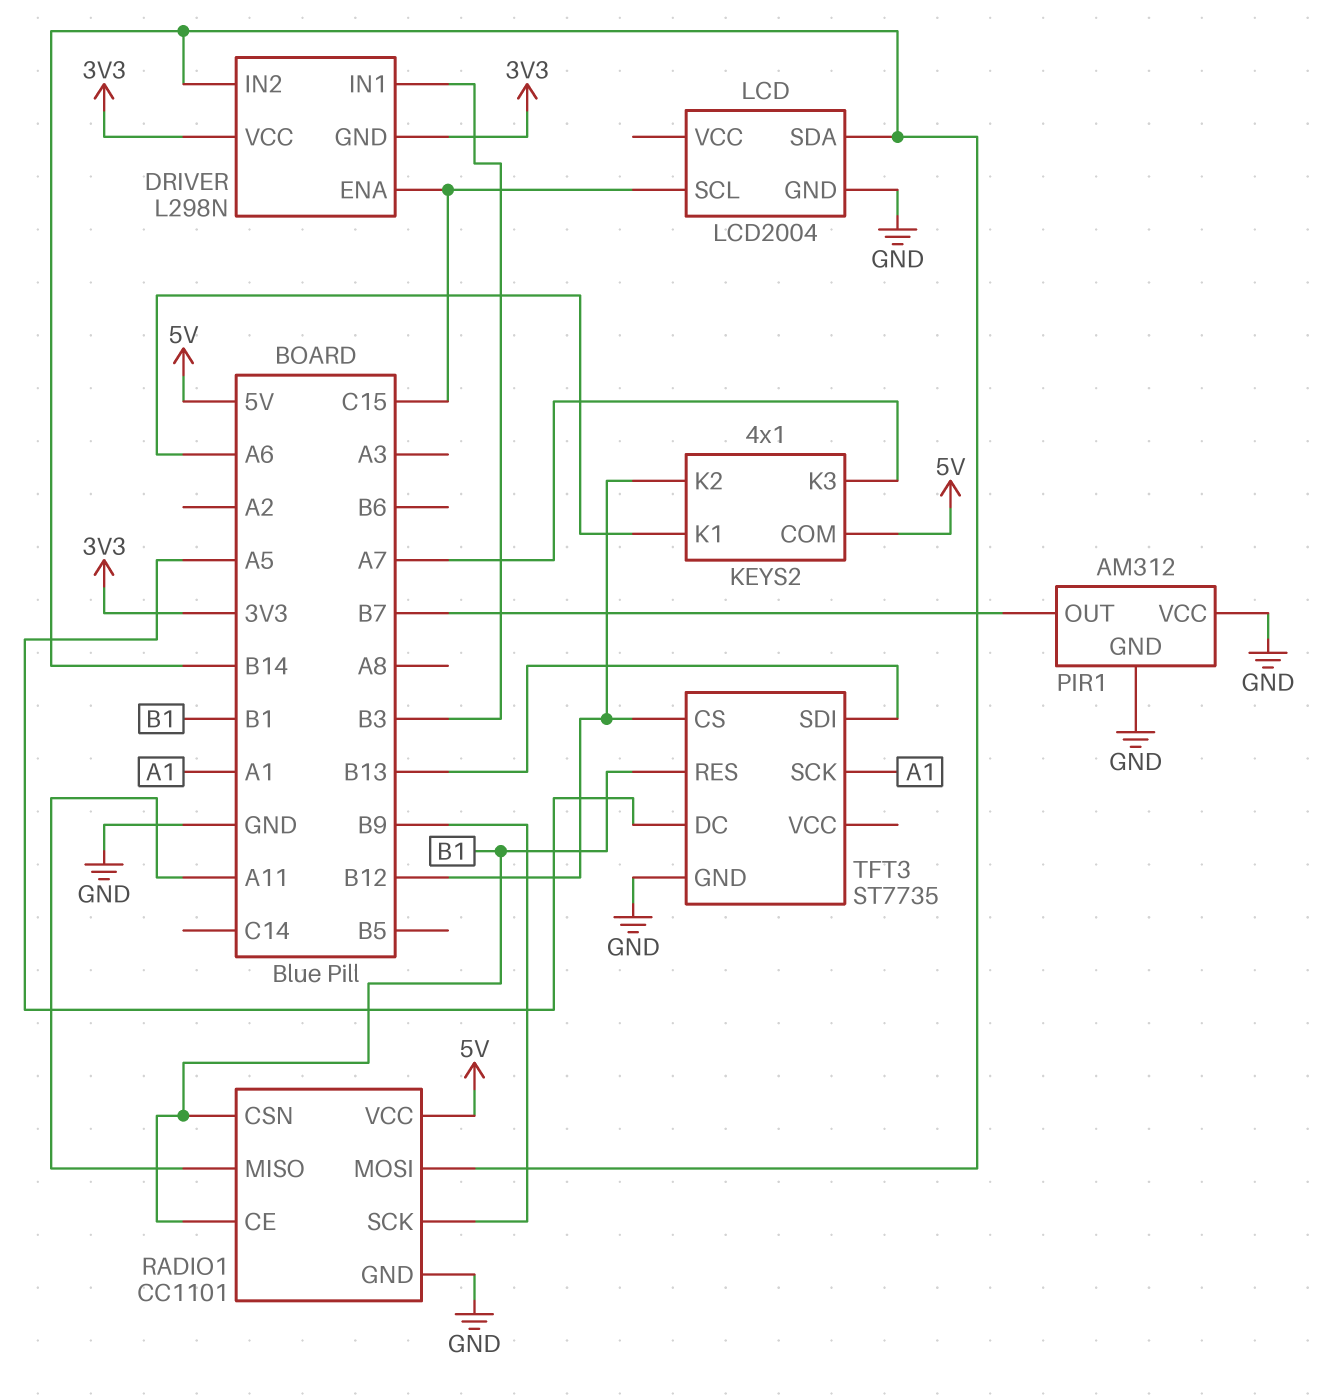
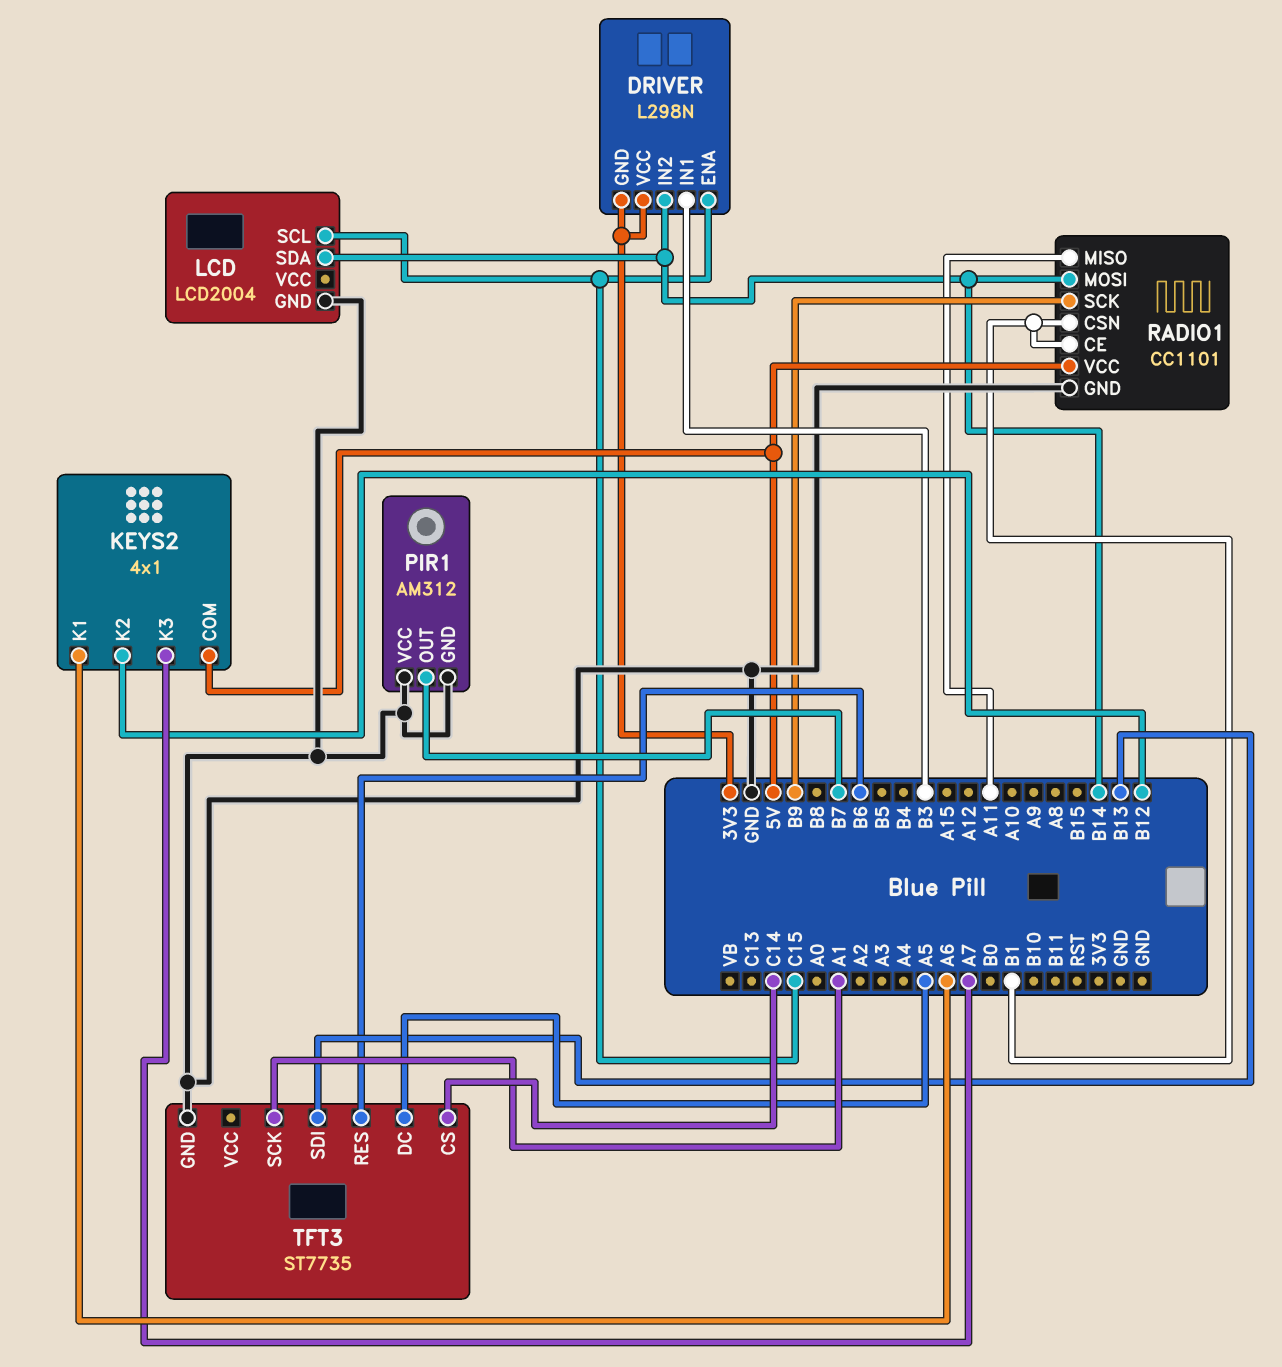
TFT3 pin CS: B12 -> C14
TFT3 pin RES: B1 -> B6

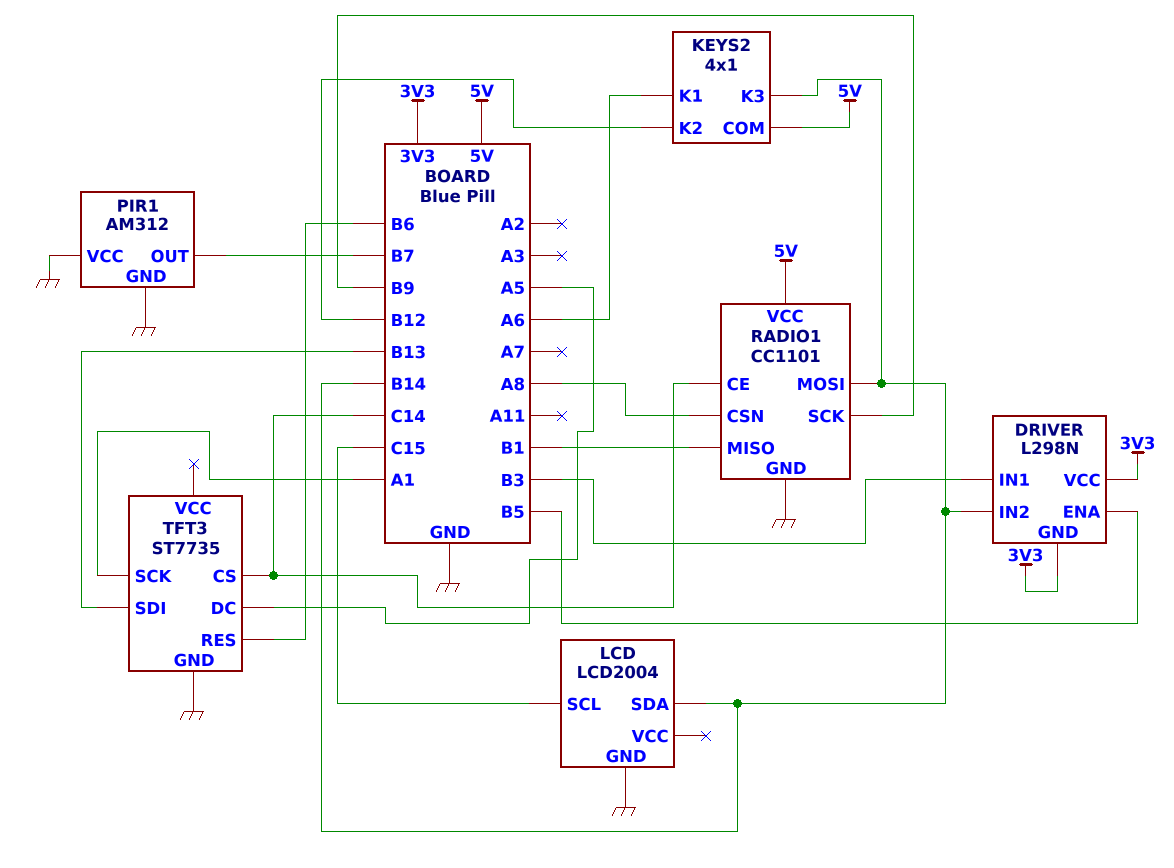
DRIVER pin ENA: C15 -> B5
KEYS2 pin K3: A7 -> B14
RADIO1 pin CE: B1 -> C14
RADIO1 pin CSN: B1 -> A8
RADIO1 pin MISO: A11 -> B1

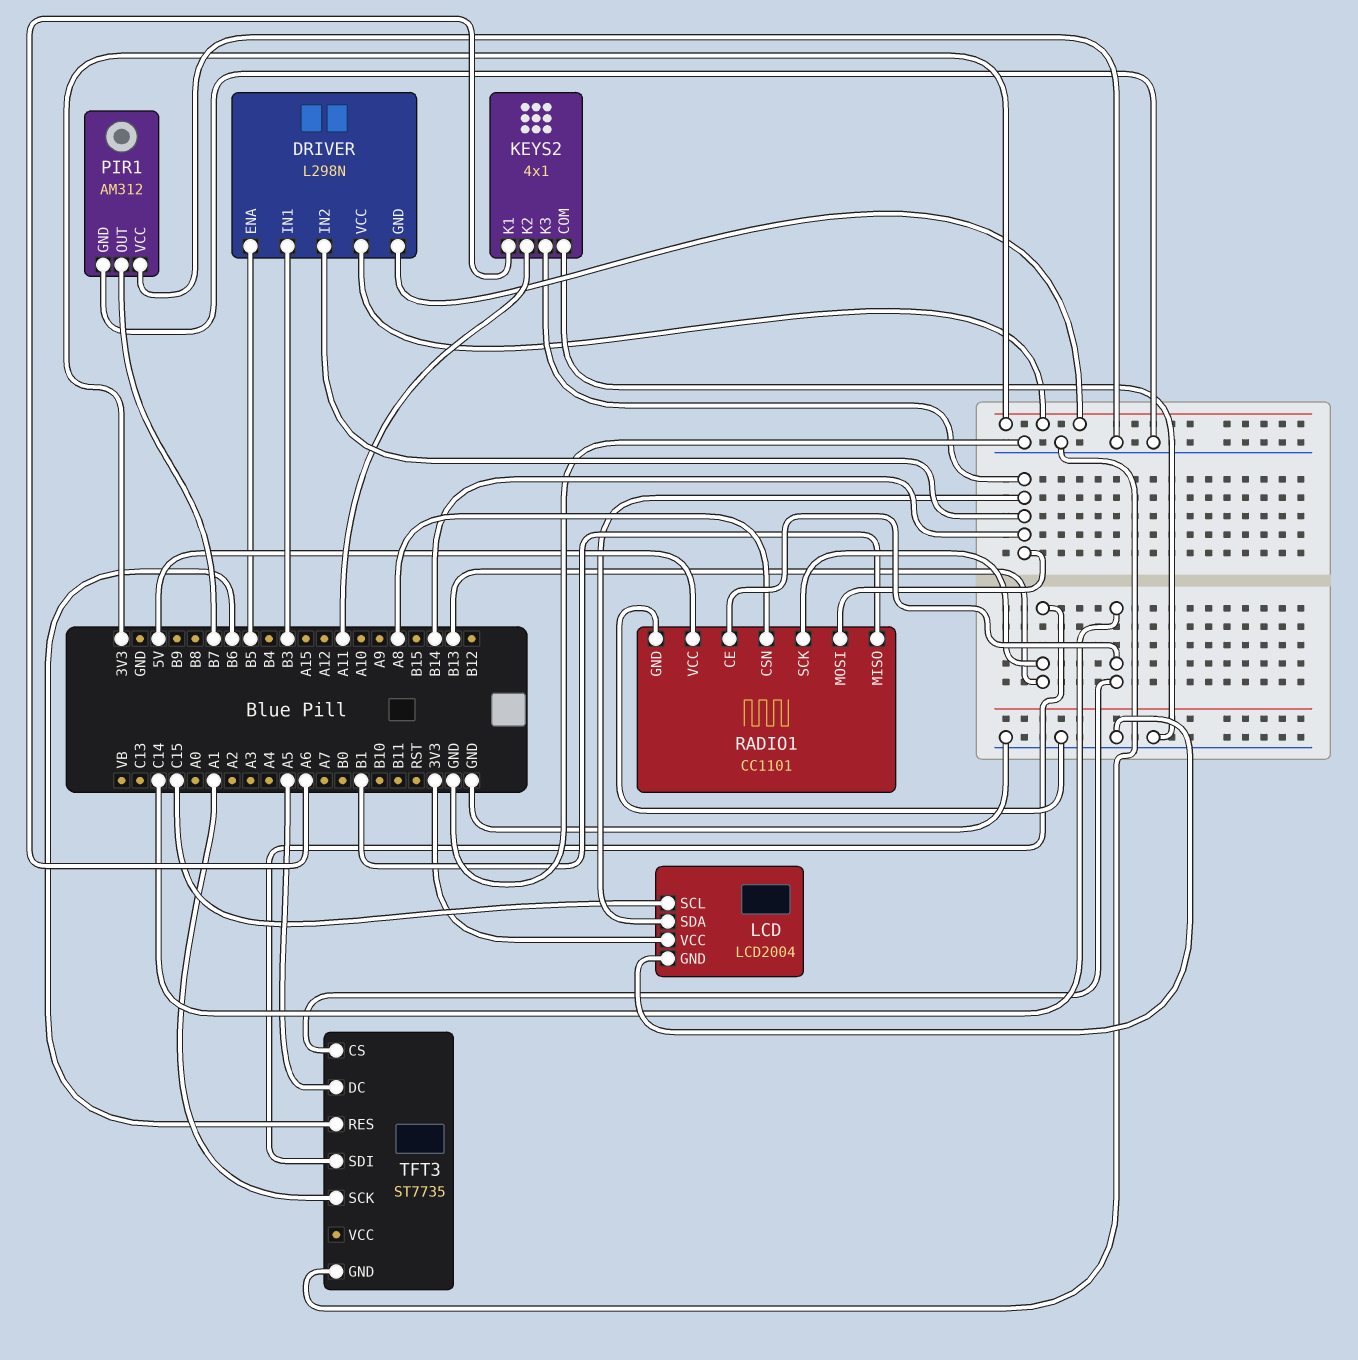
KEYS2 pin COM: 5V -> GND
KEYS2 pin K2: B12 -> A11
LCD pin VCC: none -> 3V3
RADIO1 pin SCK: B9 -> B13

